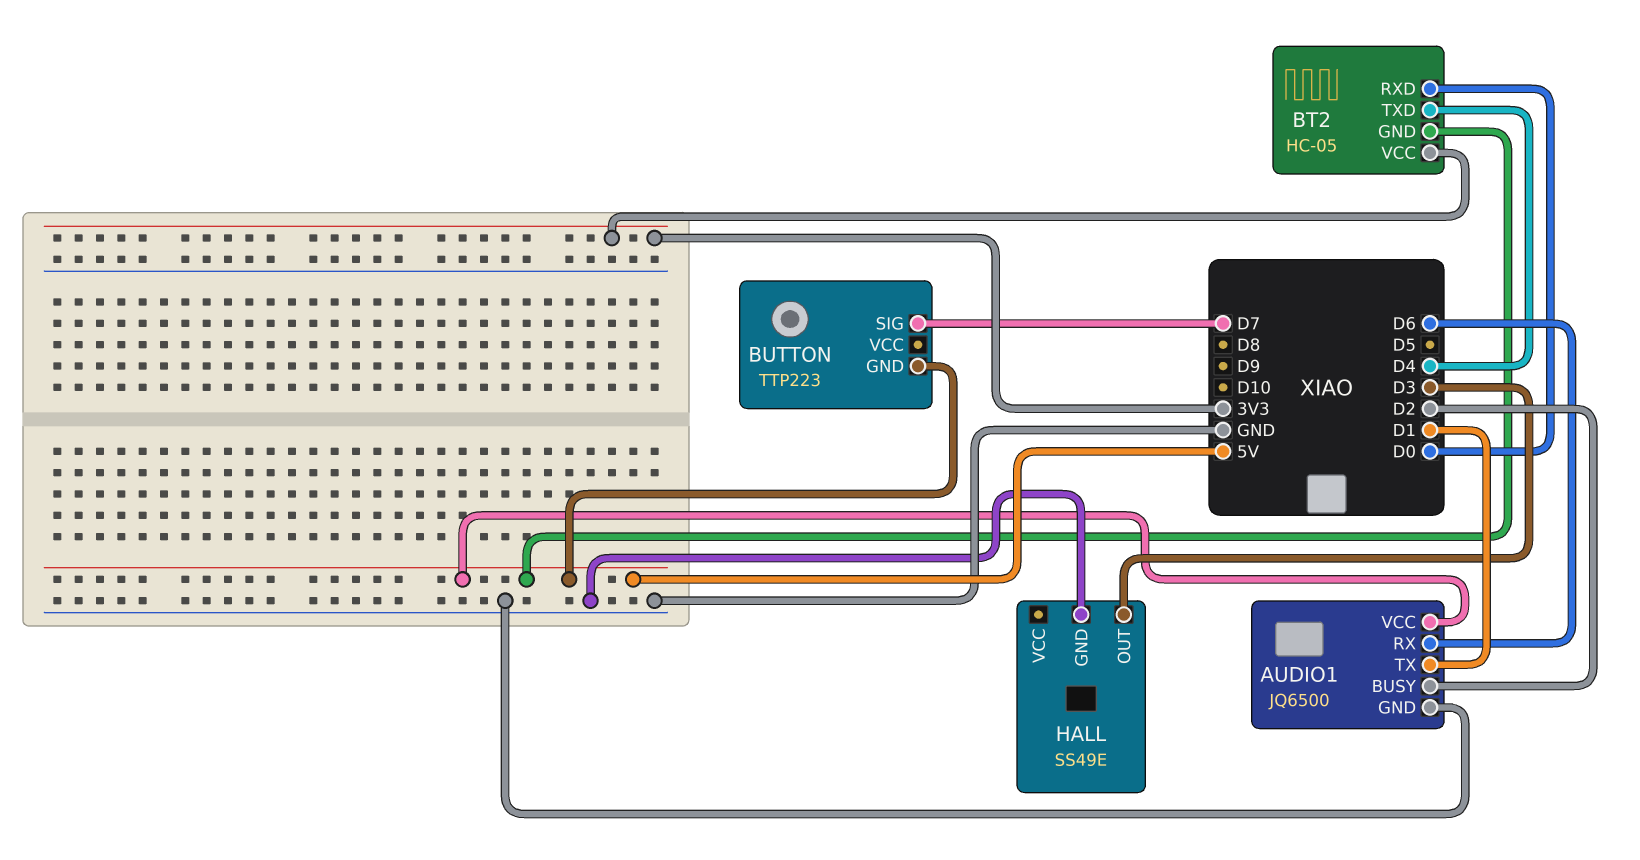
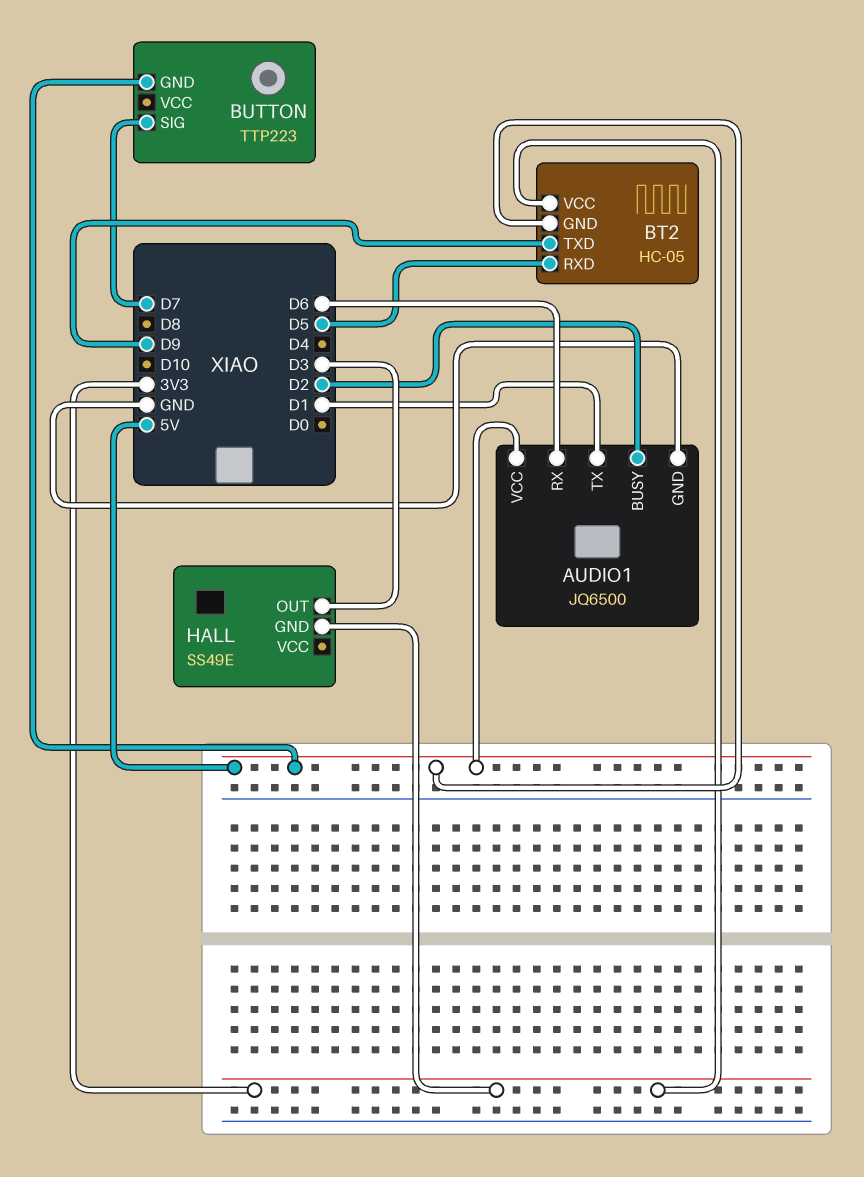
BT2 pin RXD: D0 -> D5
BT2 pin TXD: D4 -> D9
HALL pin GND: GND -> 3V3

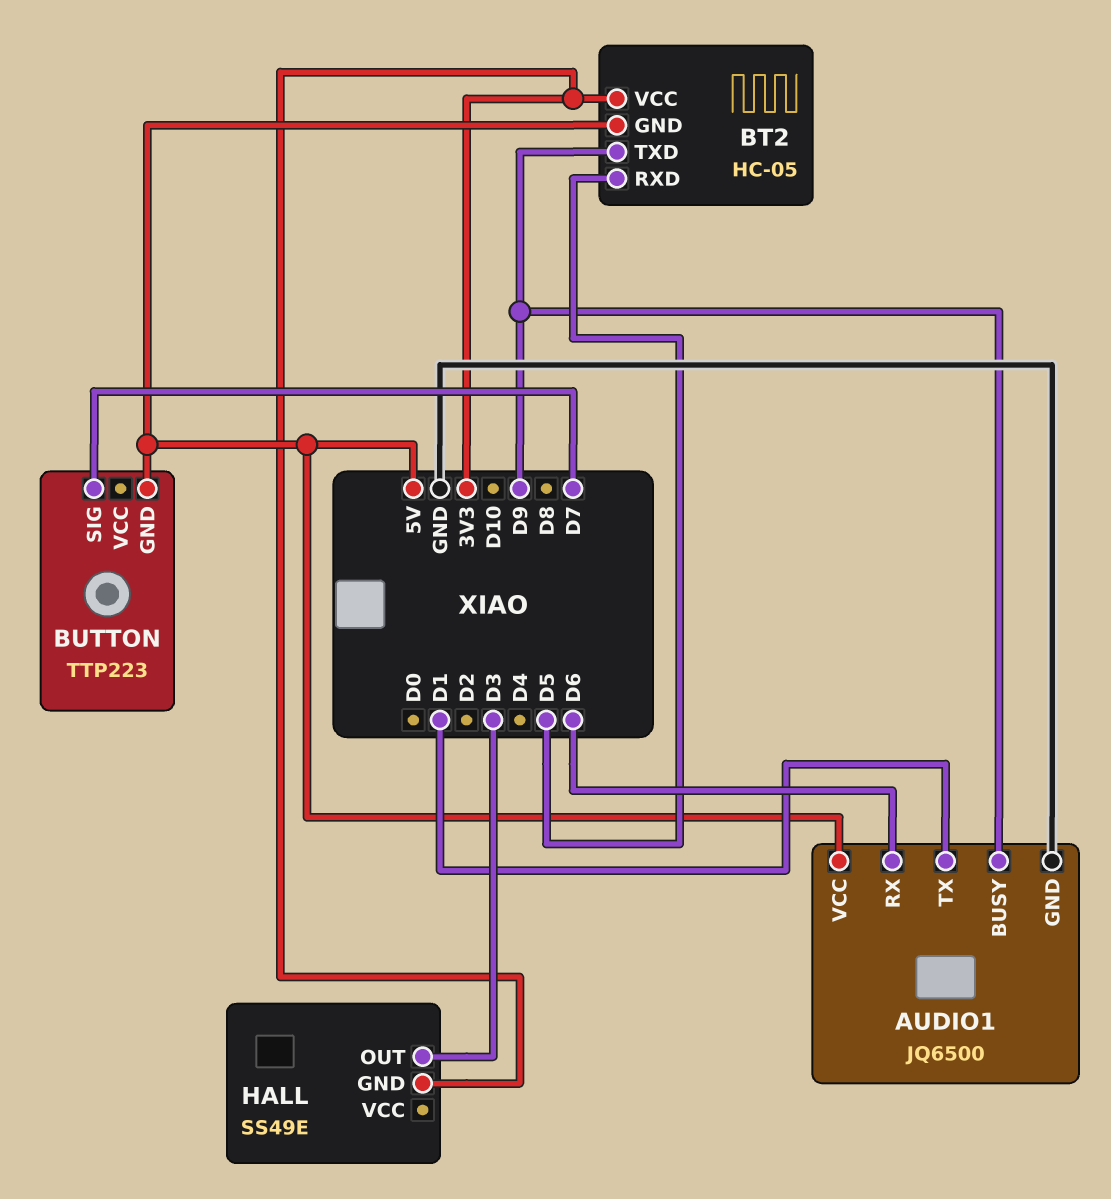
AUDIO1 pin BUSY: D2 -> D9

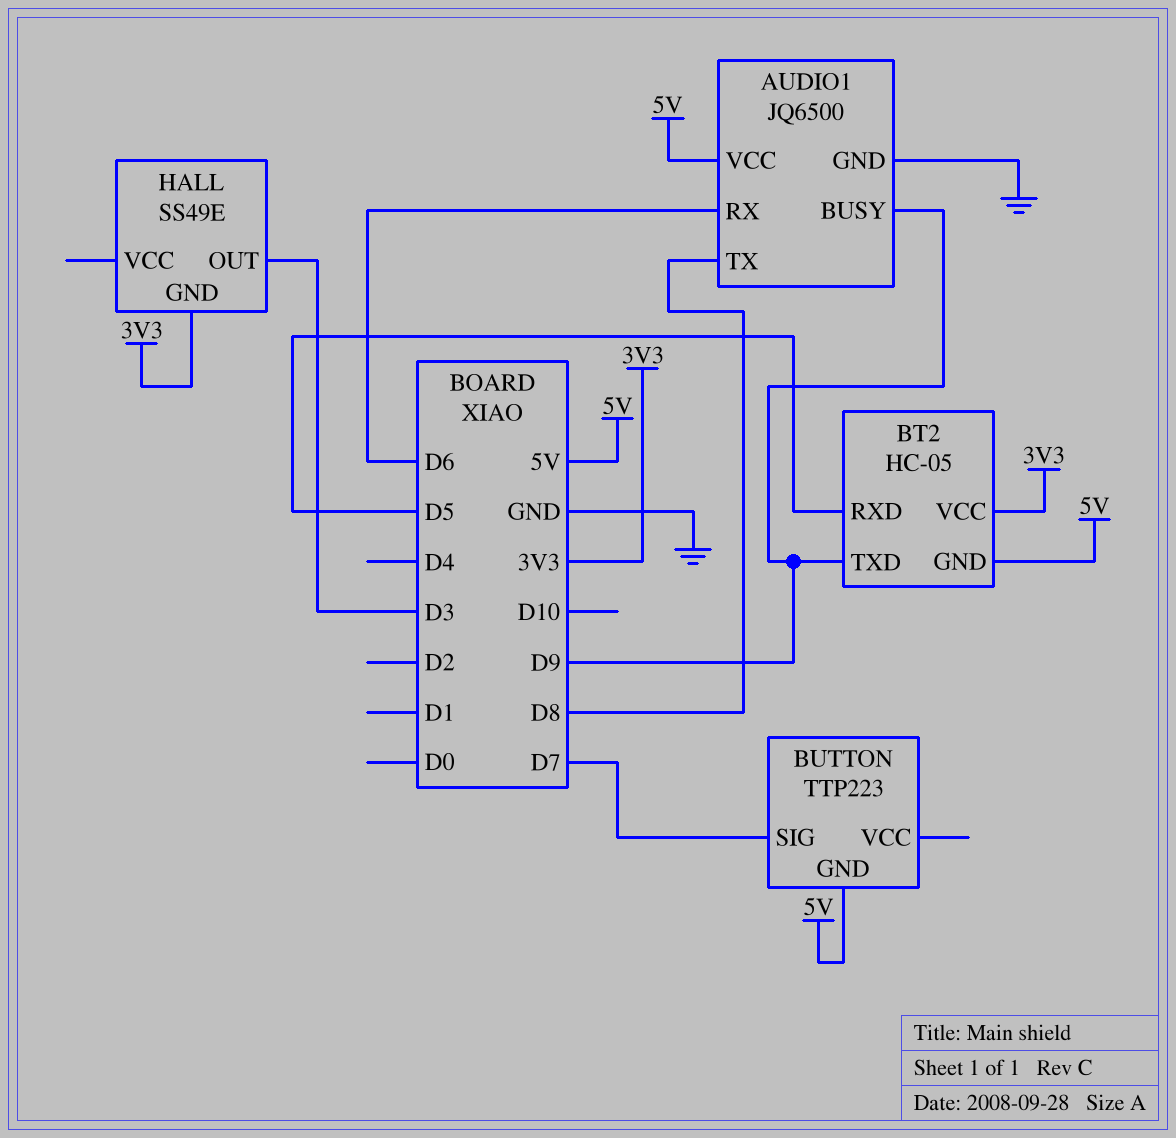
AUDIO1 pin TX: D1 -> D8

